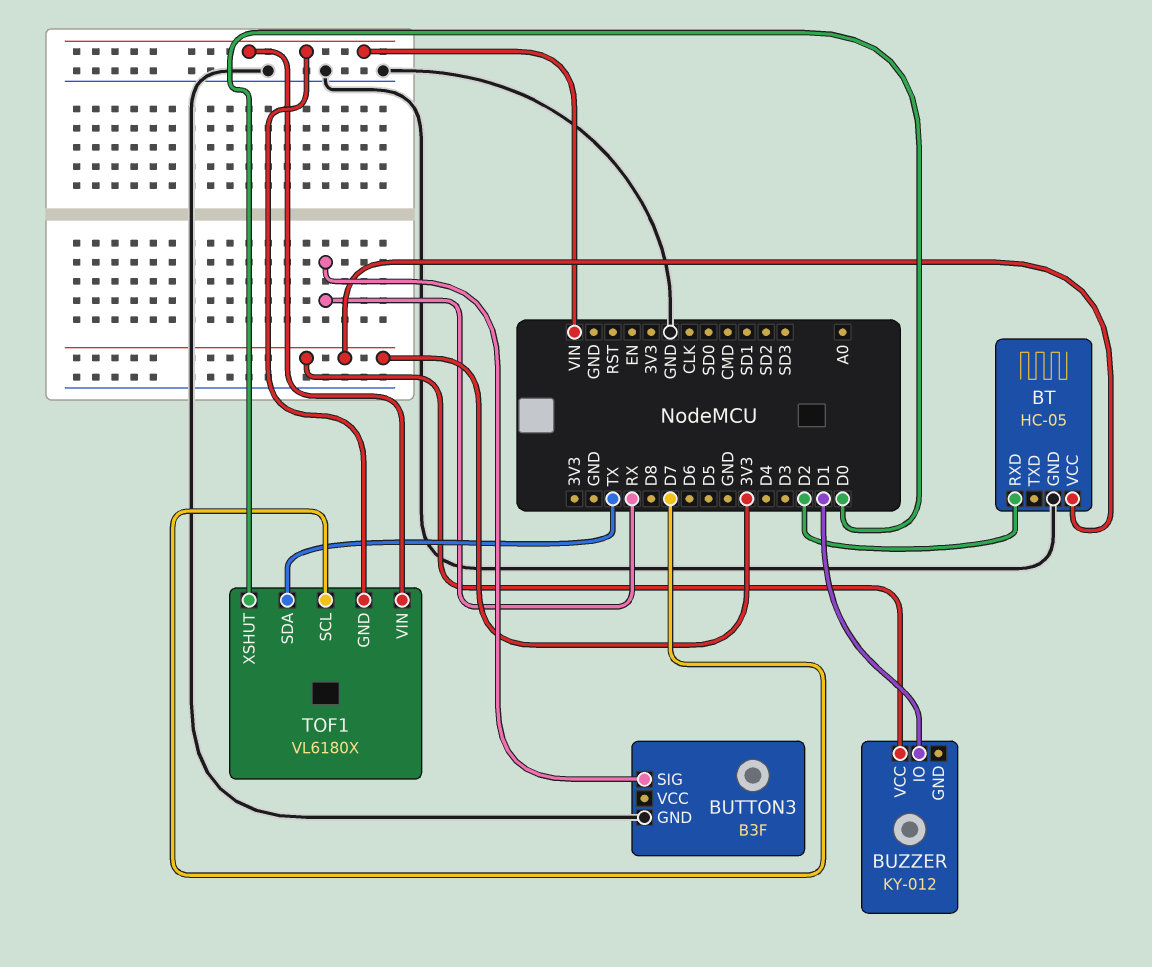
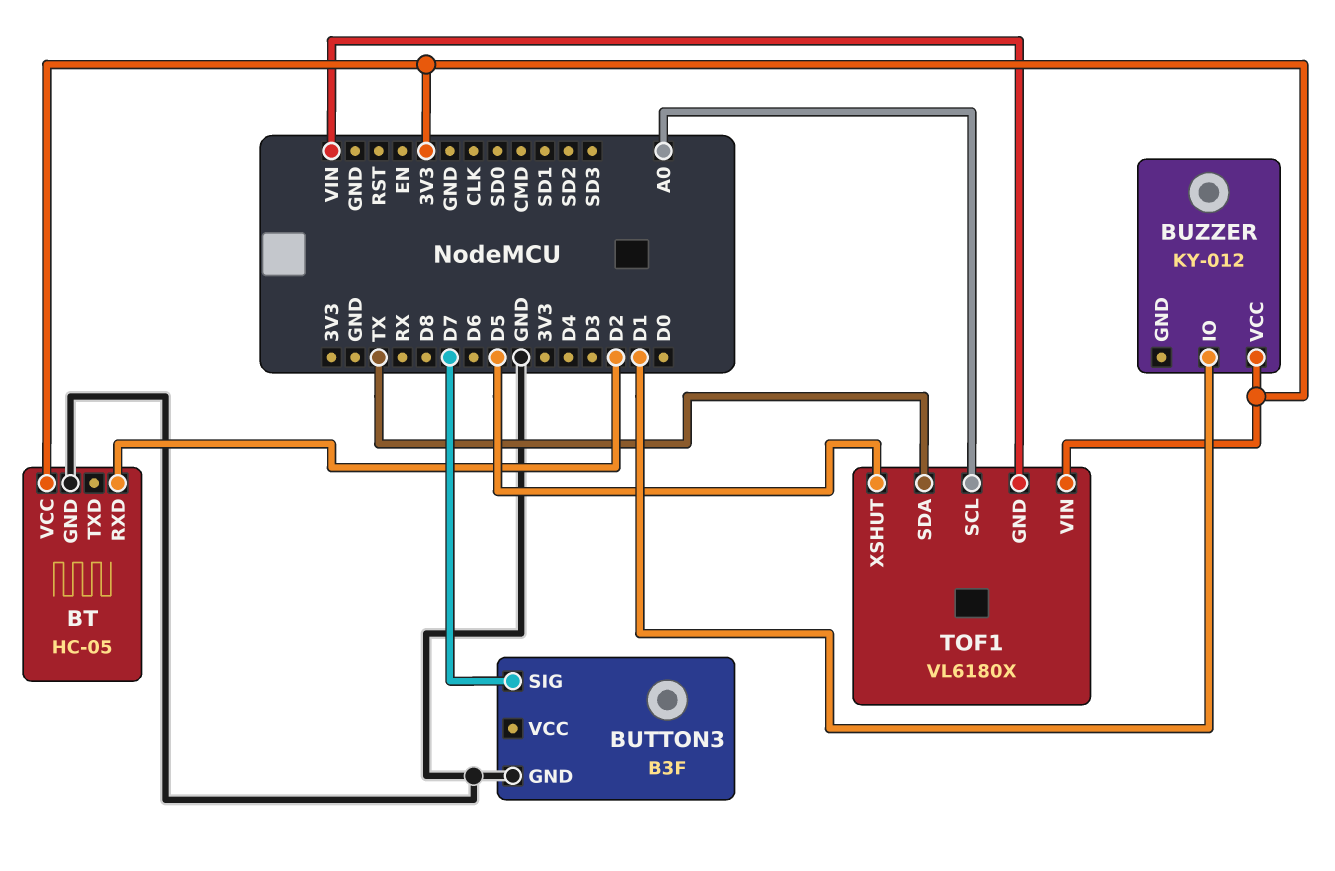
BUTTON3 pin SIG: RX -> D7
TOF1 pin SCL: D7 -> A0
TOF1 pin VIN: VIN -> 3V3
TOF1 pin XSHUT: D0 -> D5

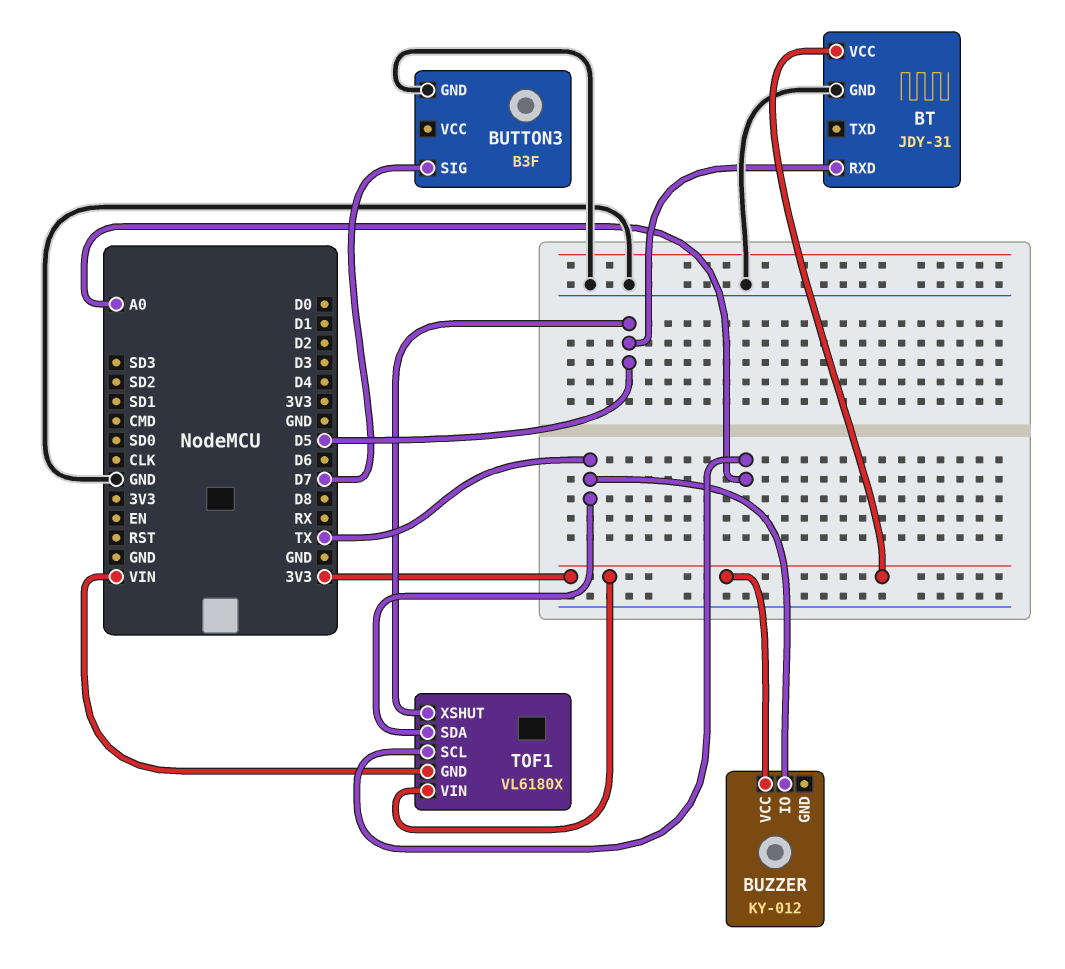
BT: HC-05 -> JDY-31
BT pin RXD: D2 -> D5
BUZZER pin IO: D1 -> TX

